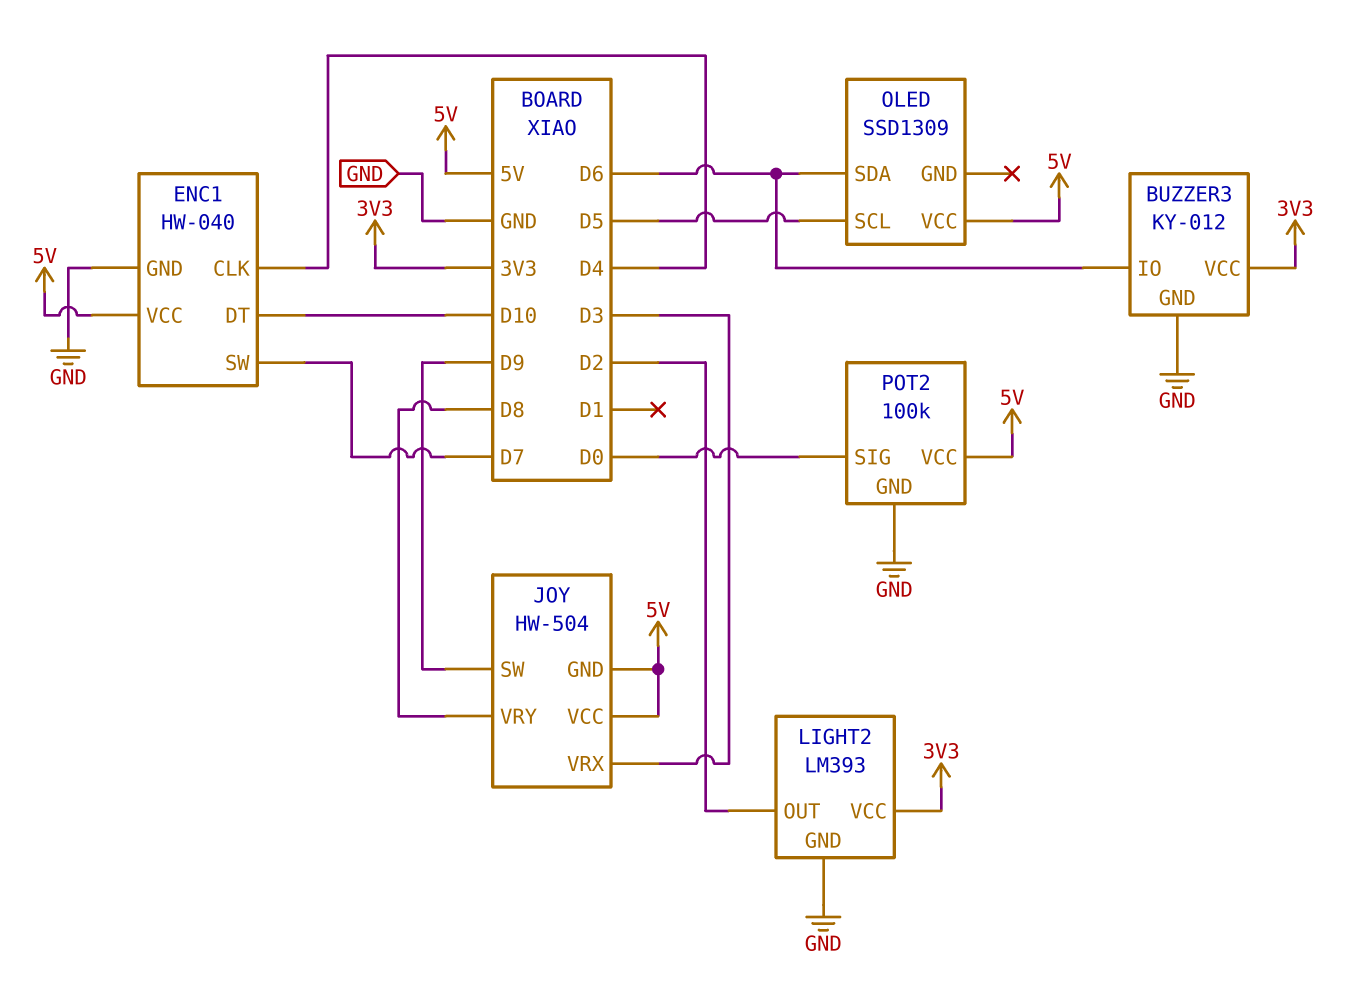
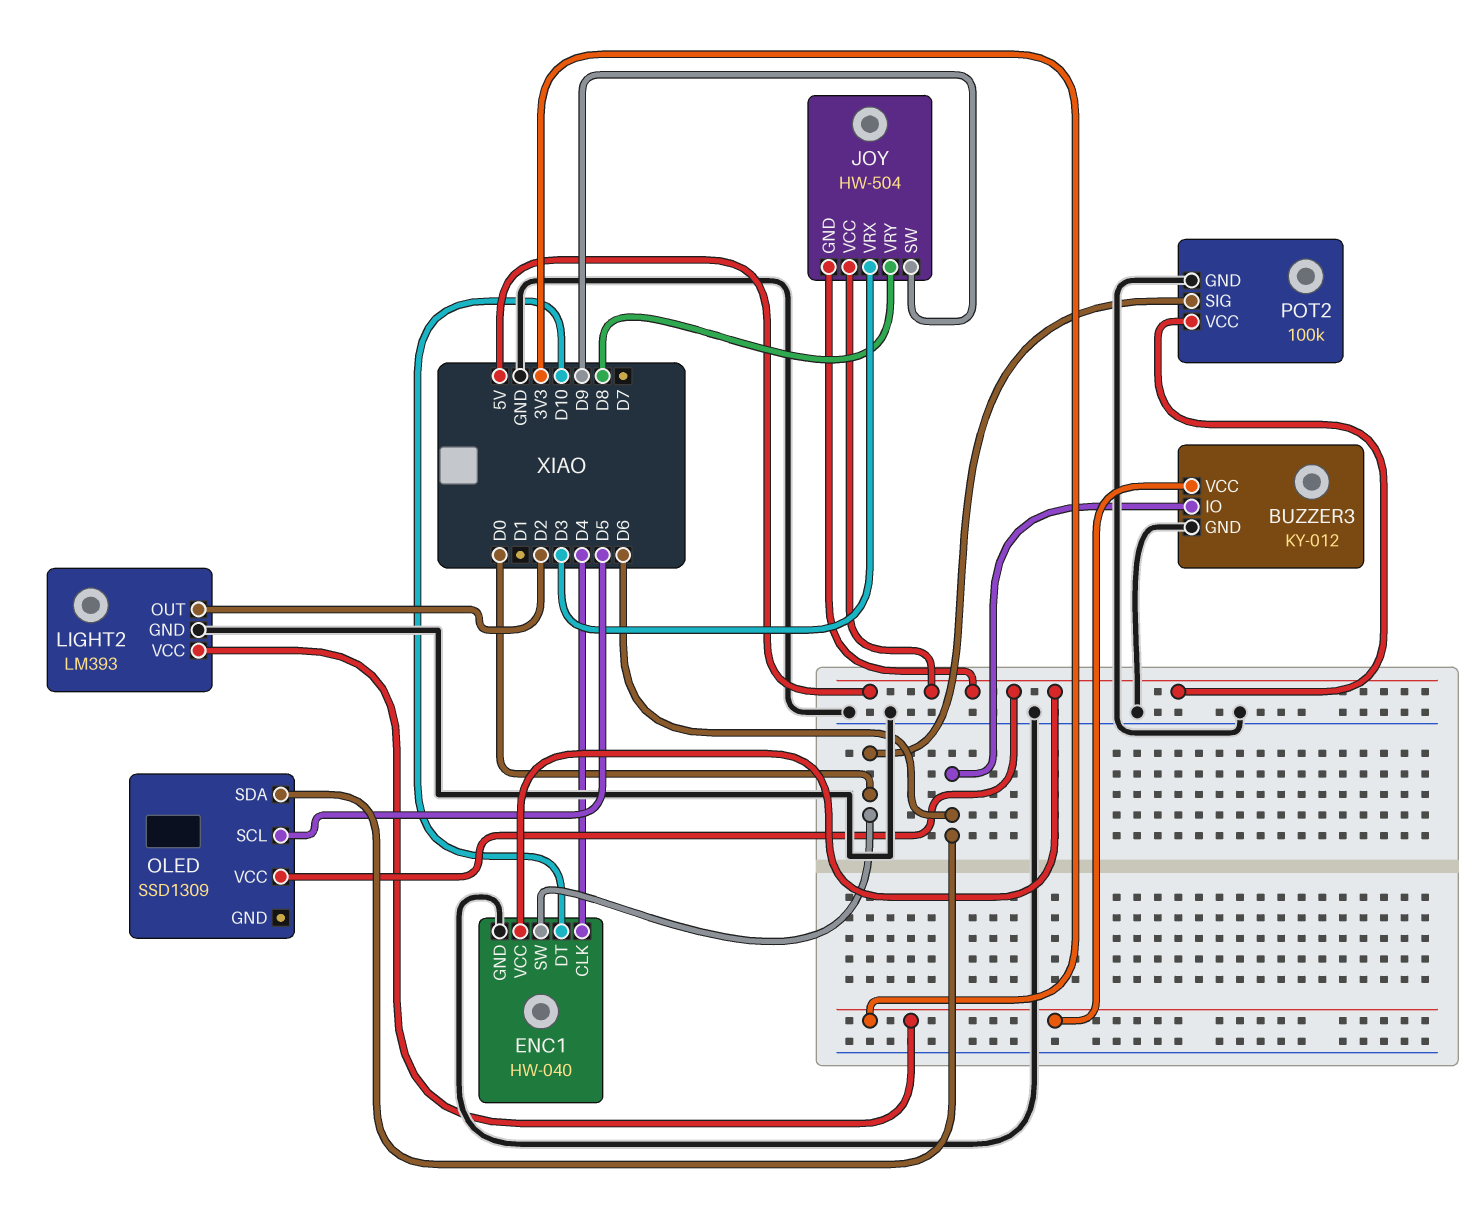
ENC1 pin SW: D7 -> D0

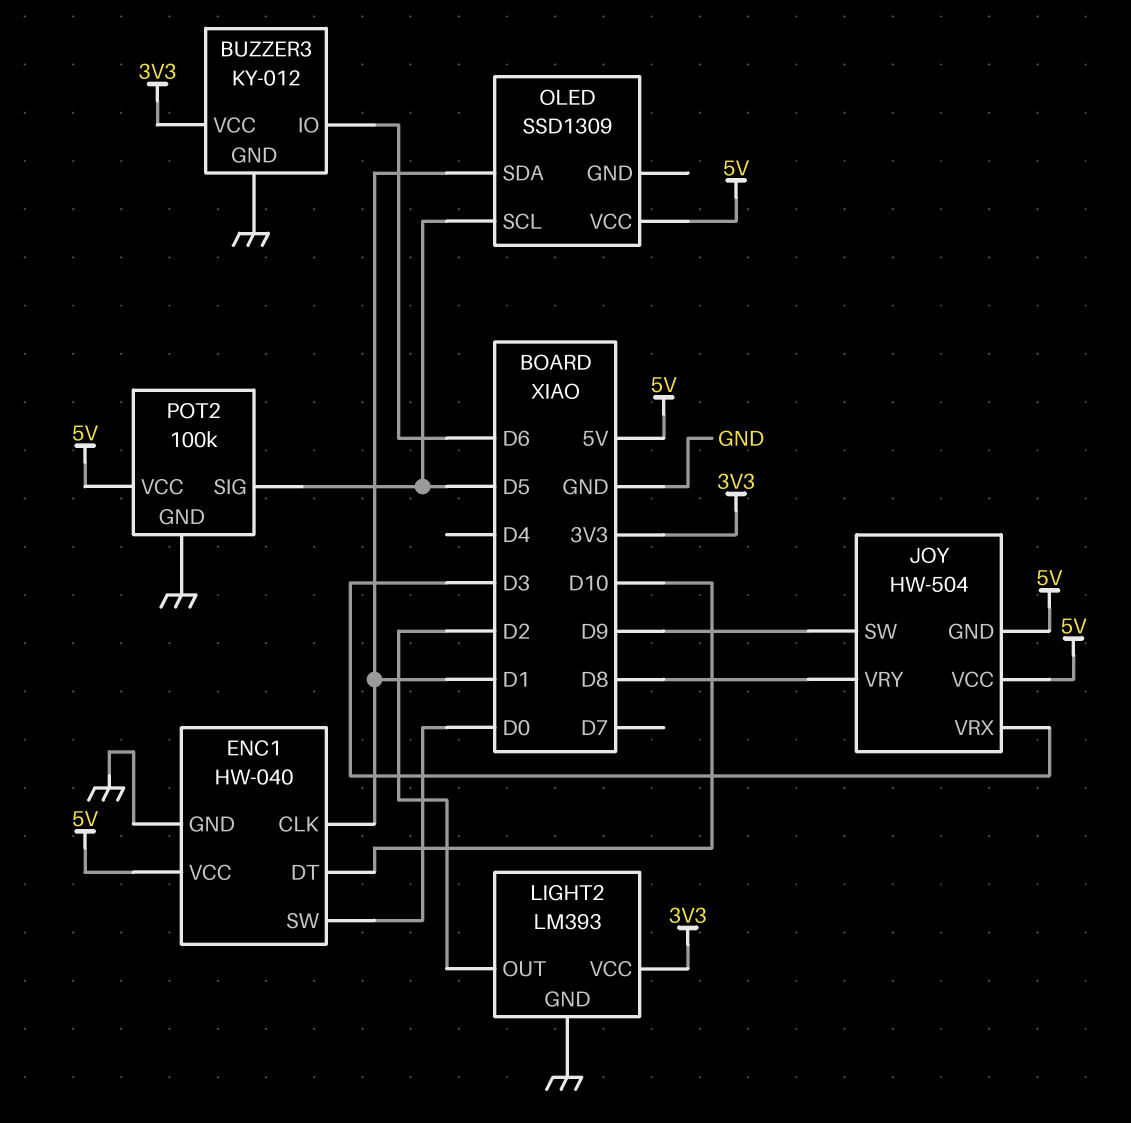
ENC1 pin CLK: D4 -> D1
OLED pin SDA: D6 -> D1
POT2 pin SIG: D0 -> D5

